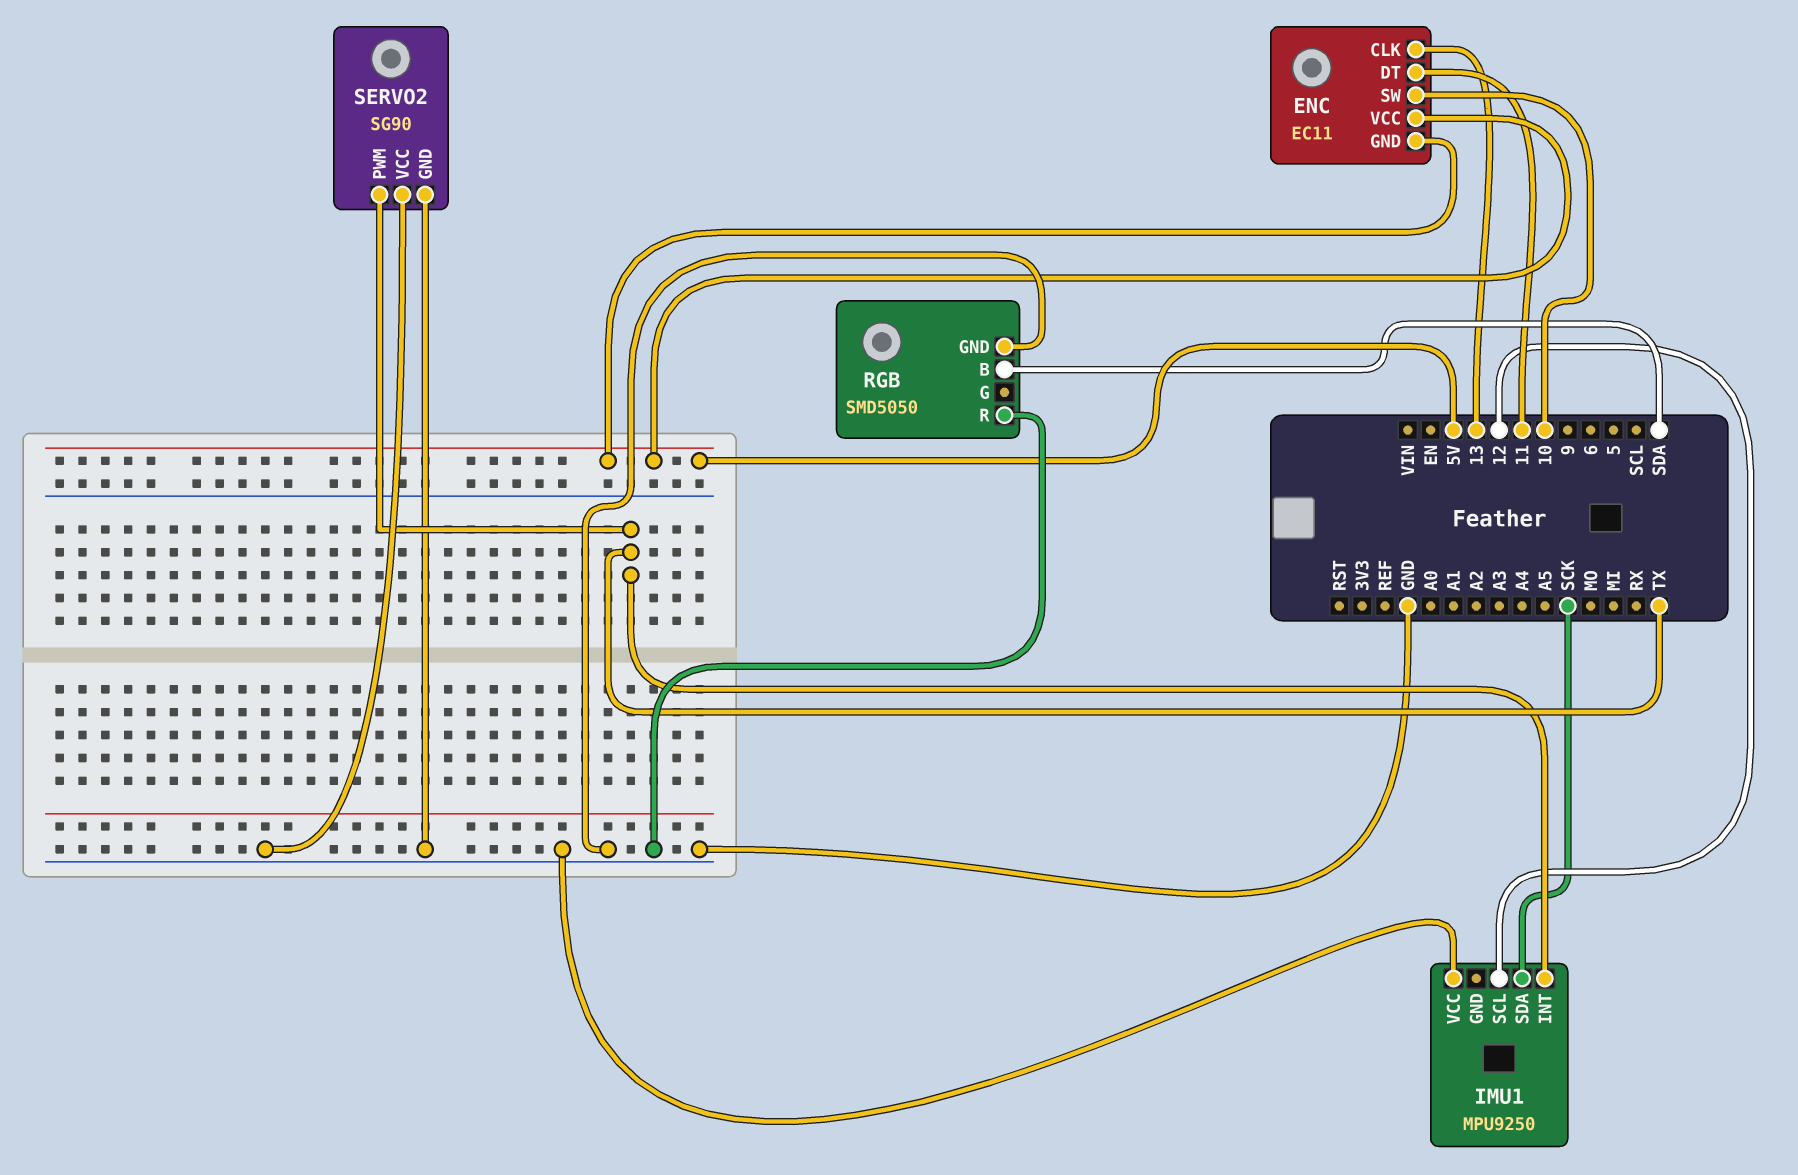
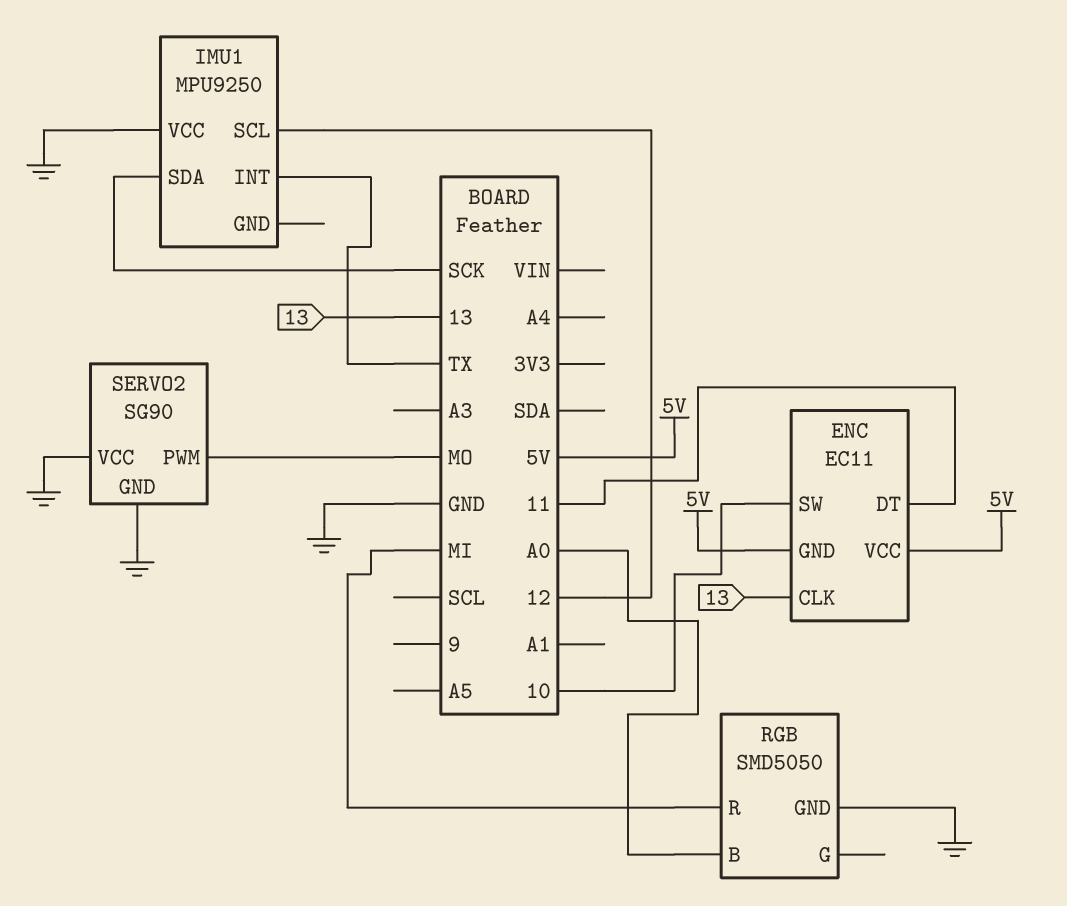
RGB pin B: SDA -> A0
RGB pin R: GND -> MI
SERVO2 pin PWM: TX -> MO

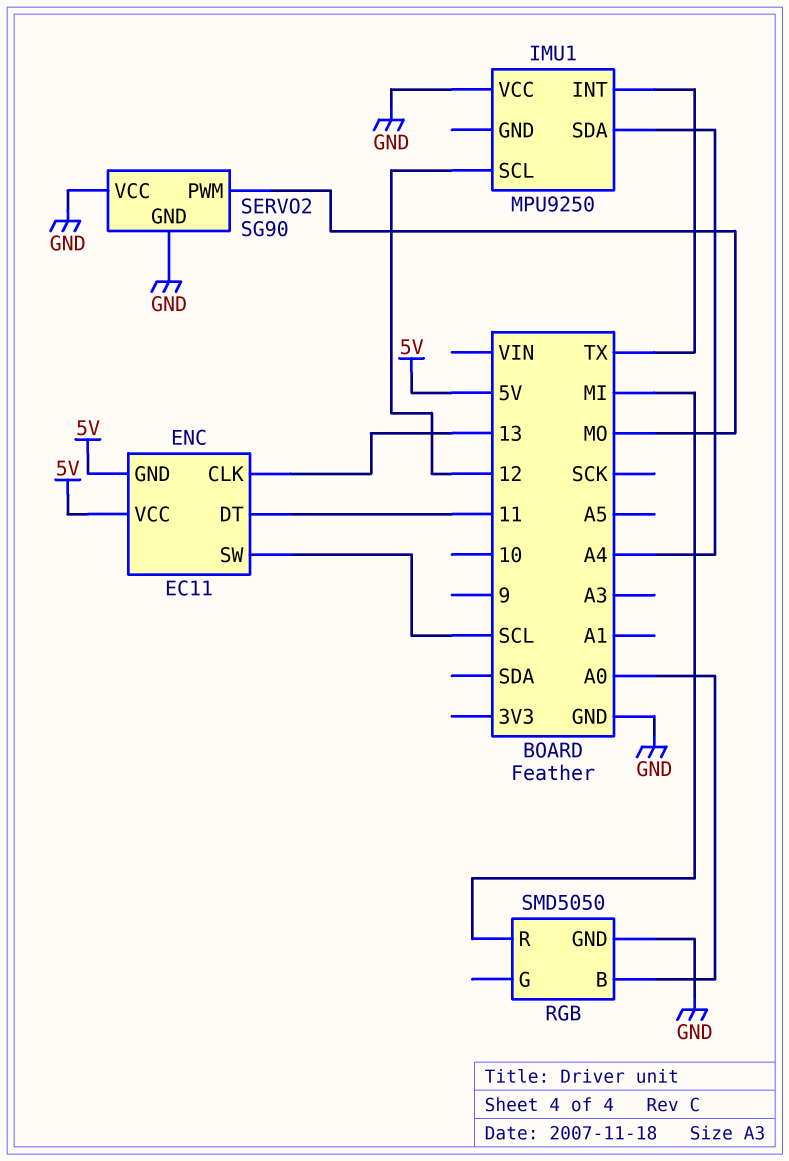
ENC pin SW: 10 -> SCL
IMU1 pin SDA: SCK -> A4

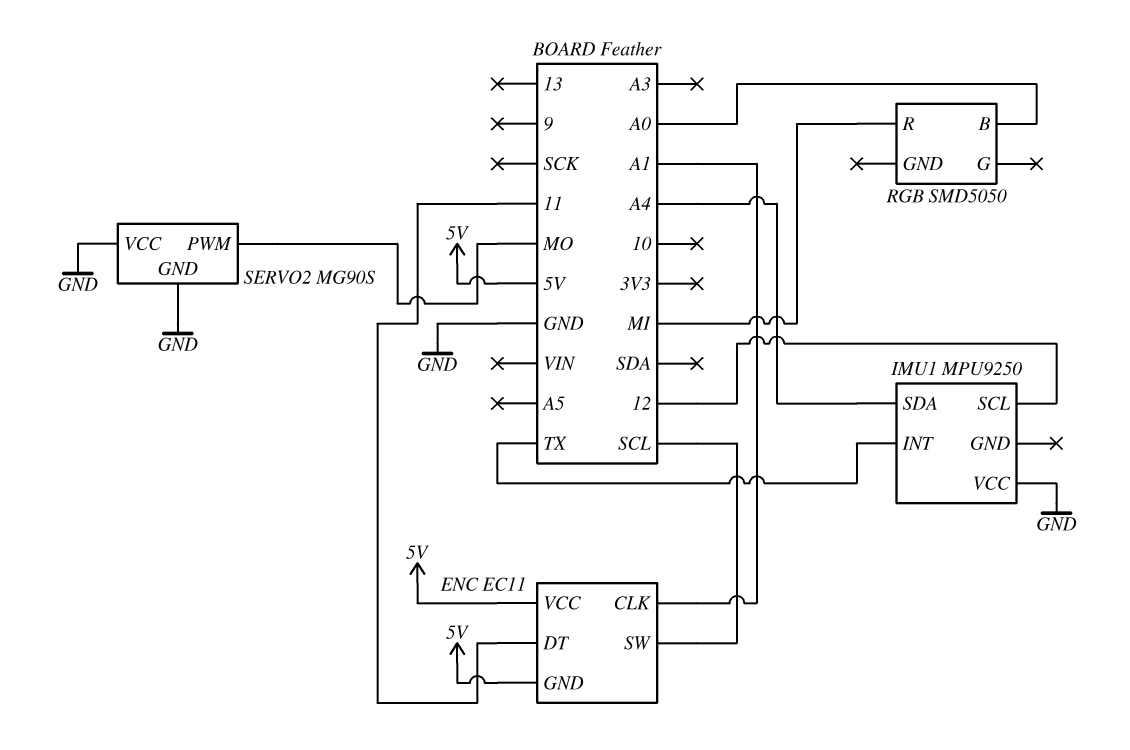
ENC pin CLK: 13 -> A1
RGB pin GND: GND -> none
SERVO2: SG90 -> MG90S

